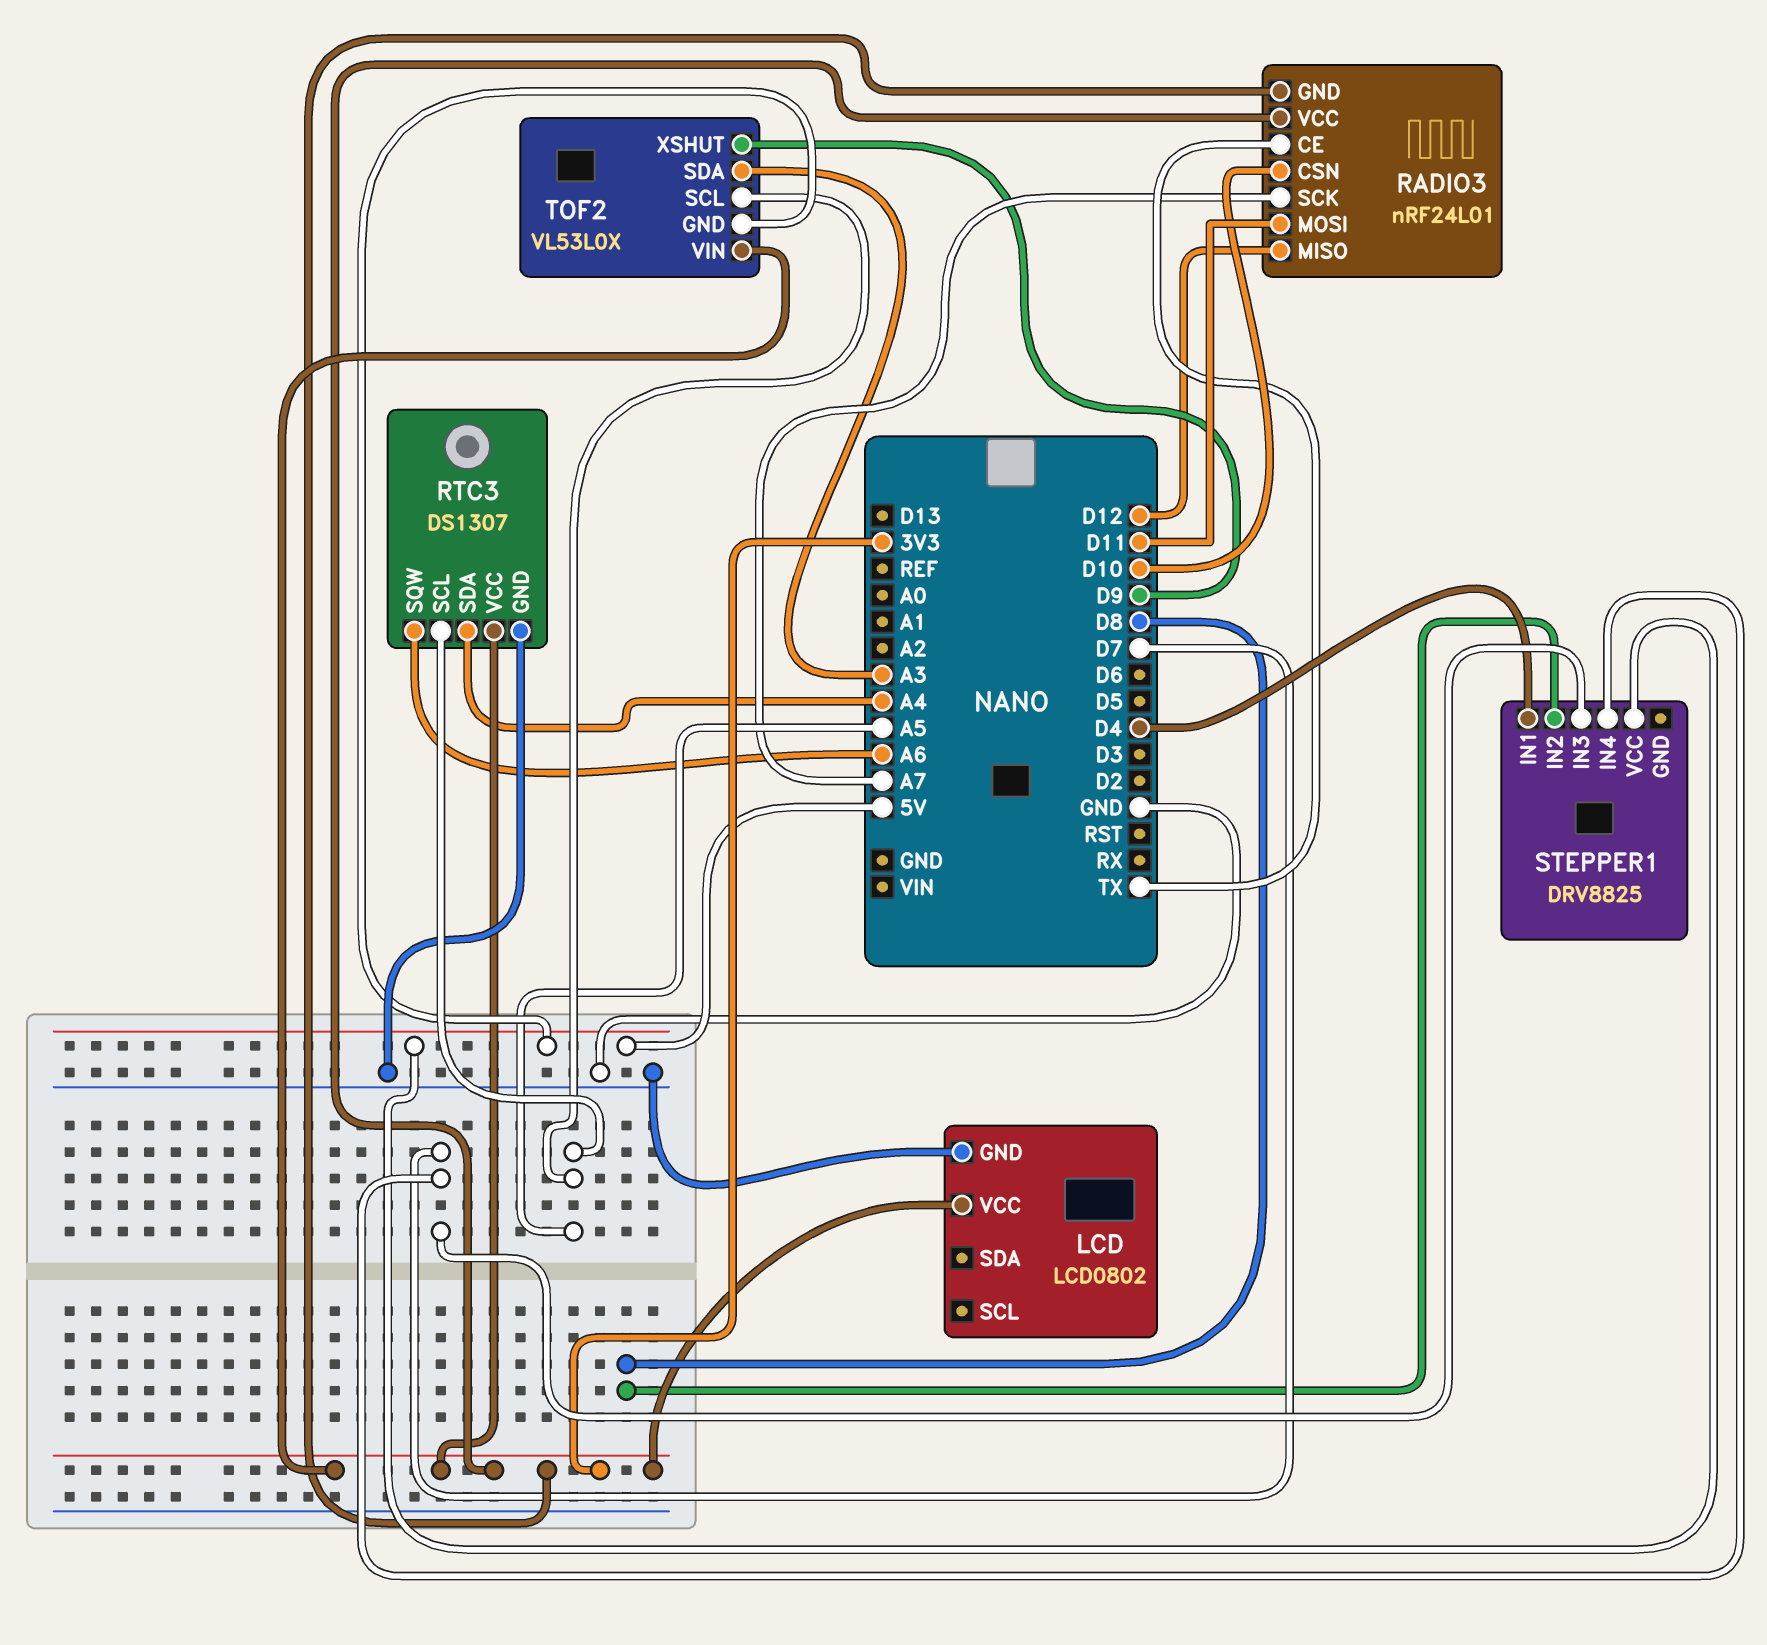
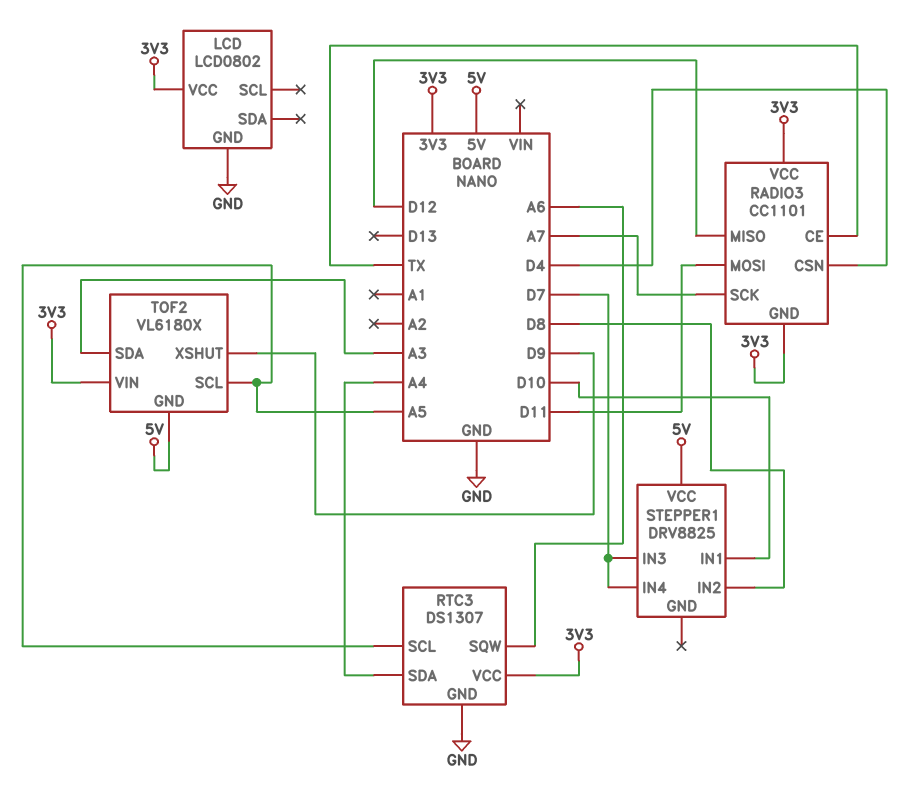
RADIO3: nRF24L01 -> CC1101
RADIO3 pin CSN: D10 -> D4
STEPPER1 pin IN1: D4 -> D10
TOF2: VL53L0X -> VL6180X

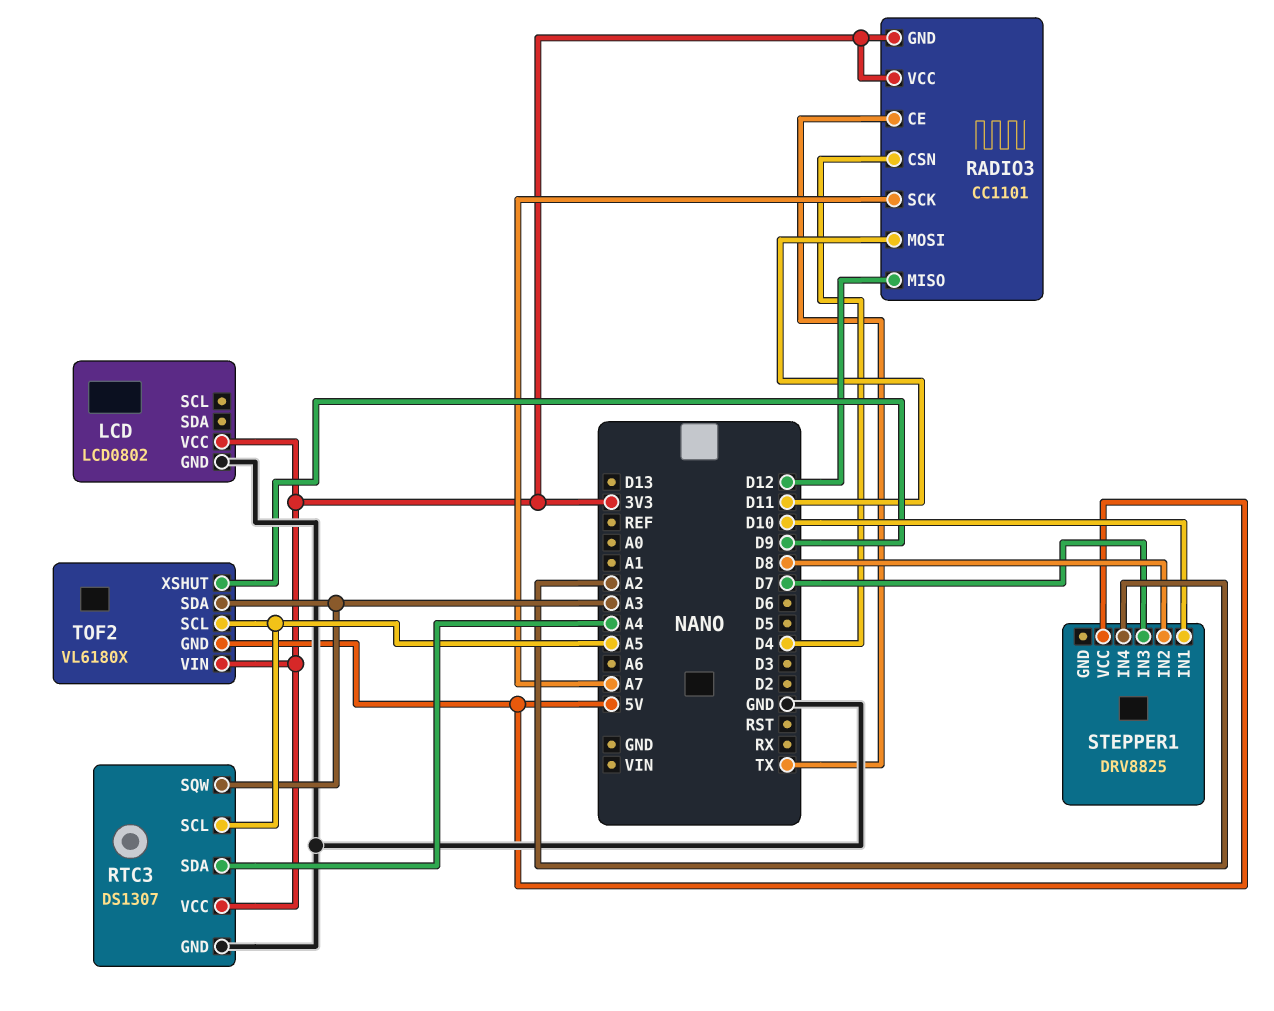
RTC3 pin SQW: A6 -> A3
STEPPER1 pin IN4: D7 -> A2

